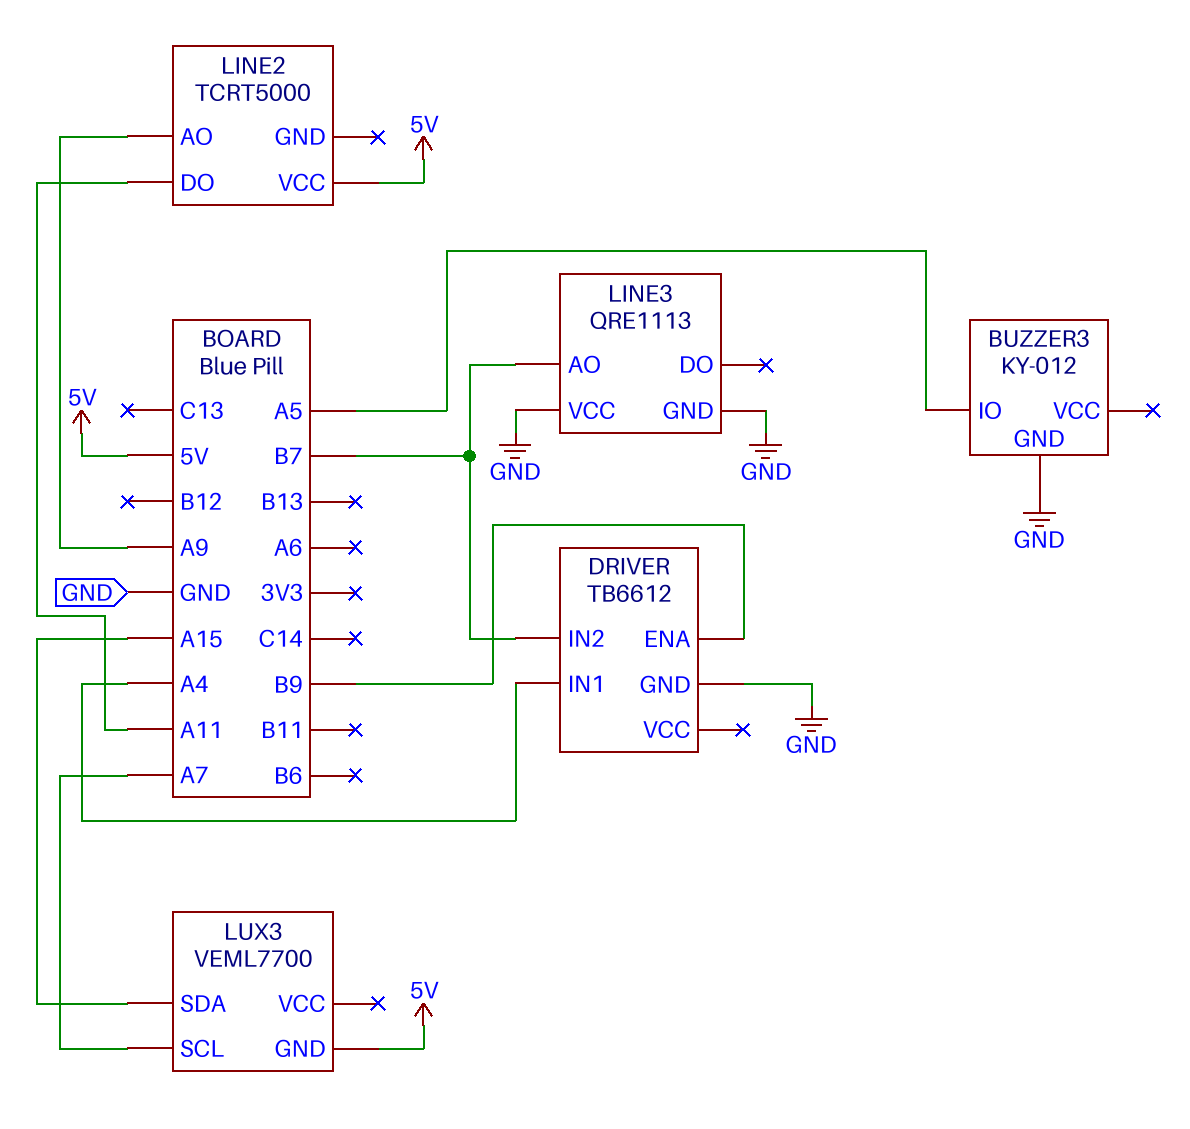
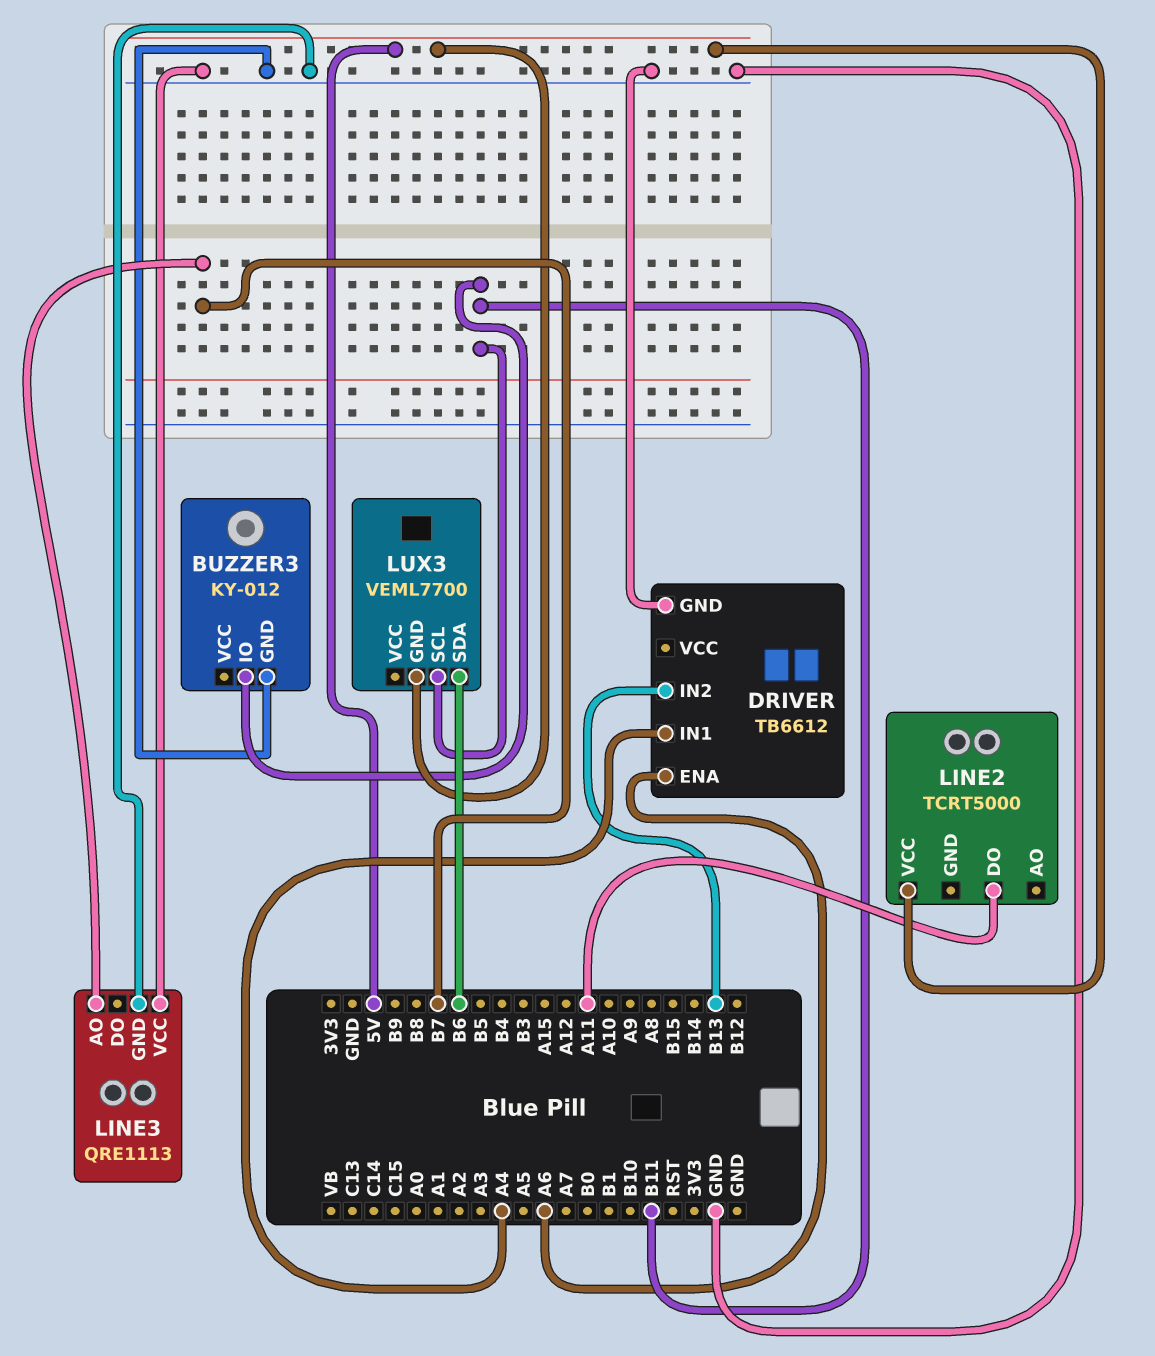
BUZZER3 pin IO: A5 -> B11
DRIVER pin ENA: B9 -> A6
DRIVER pin IN2: B7 -> B13
LINE2 pin AO: A9 -> none
LUX3 pin SCL: A7 -> B11
LUX3 pin SDA: A15 -> B6

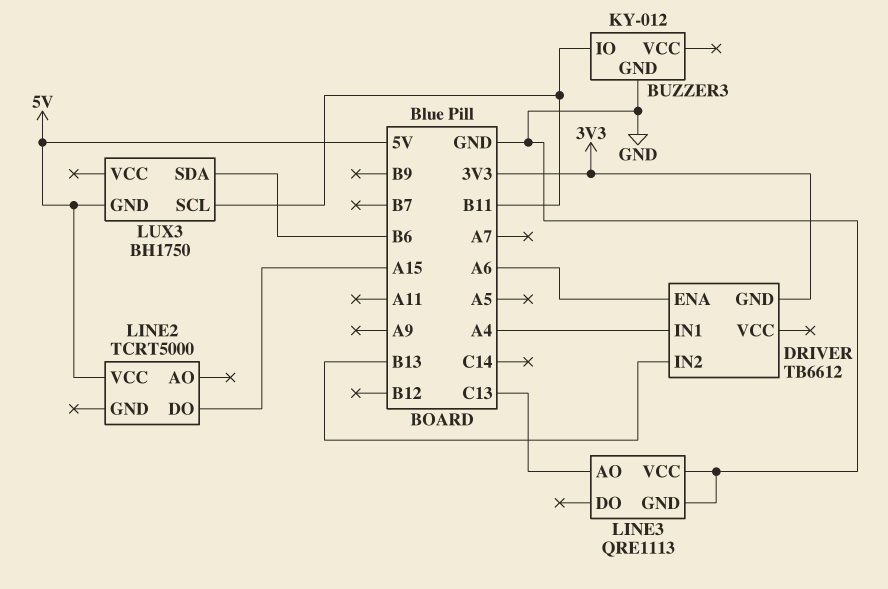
DRIVER pin GND: GND -> 3V3
LINE2 pin DO: A11 -> A15
LINE3 pin AO: B7 -> C13
LUX3: VEML7700 -> BH1750

